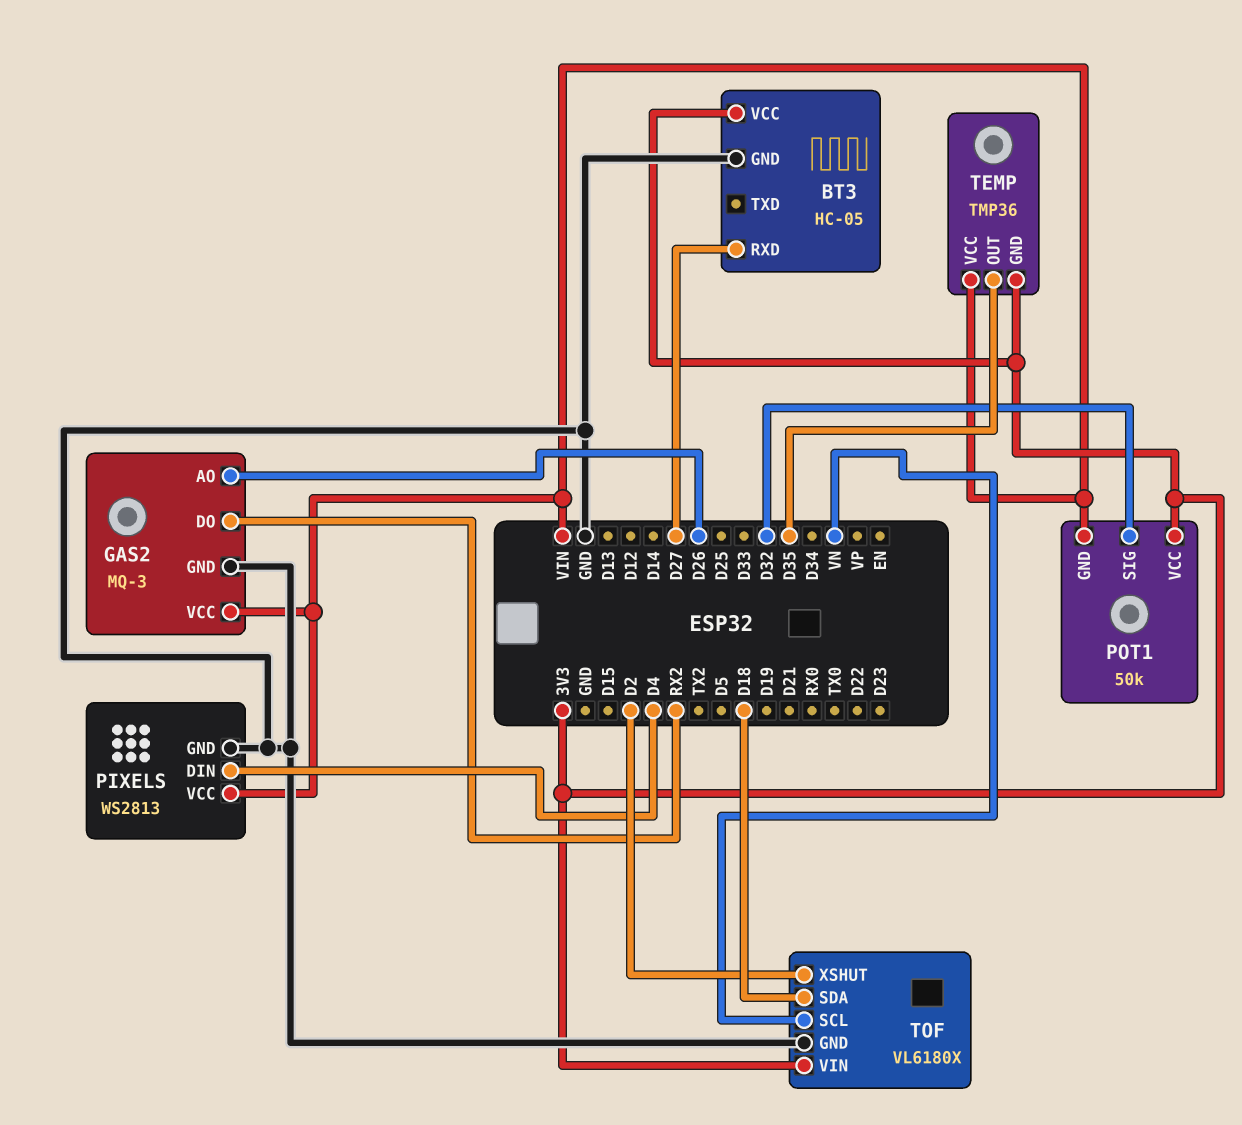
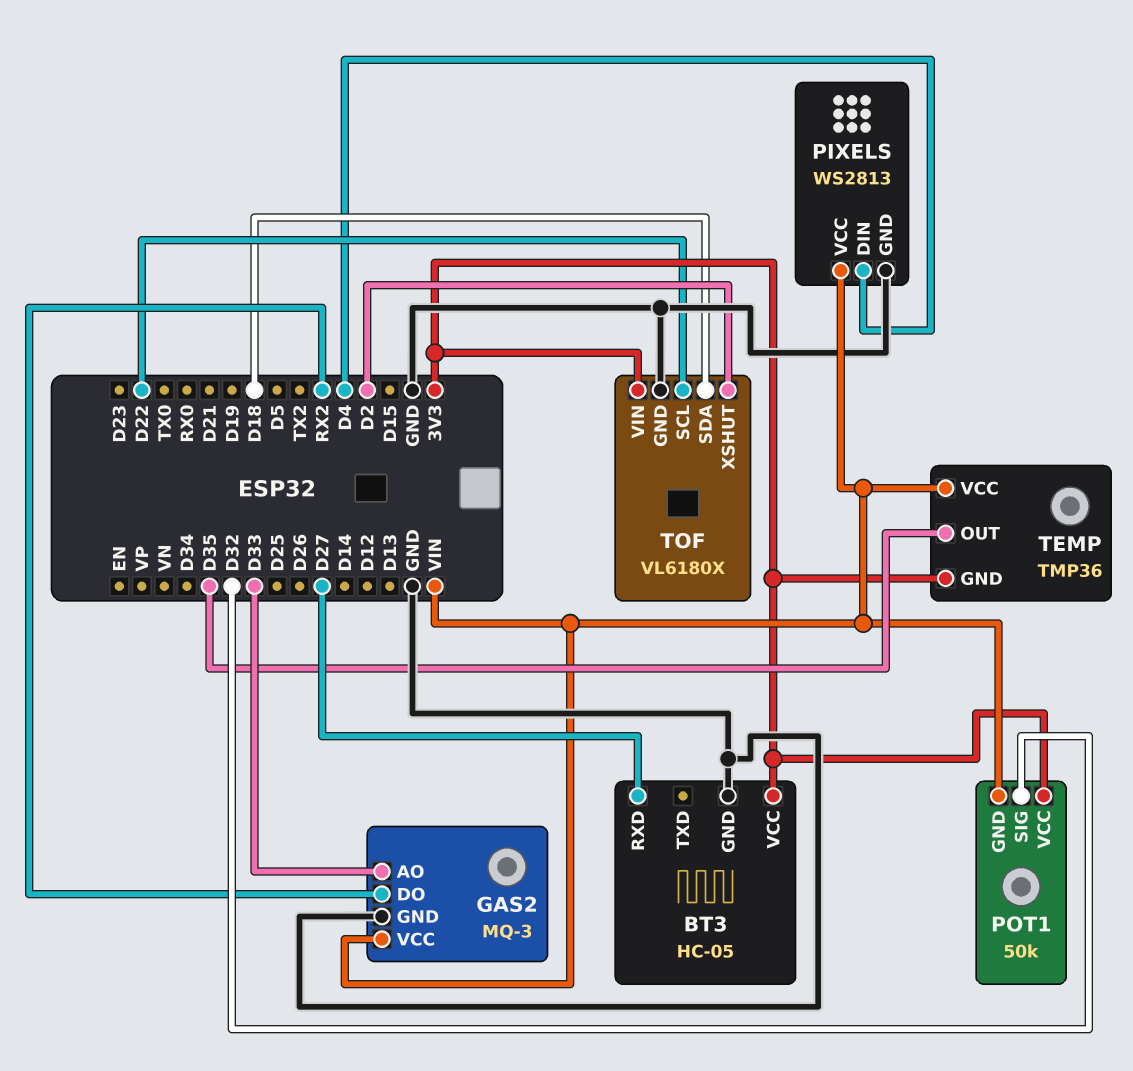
GAS2 pin AO: D26 -> D33
TOF pin SCL: VN -> D22

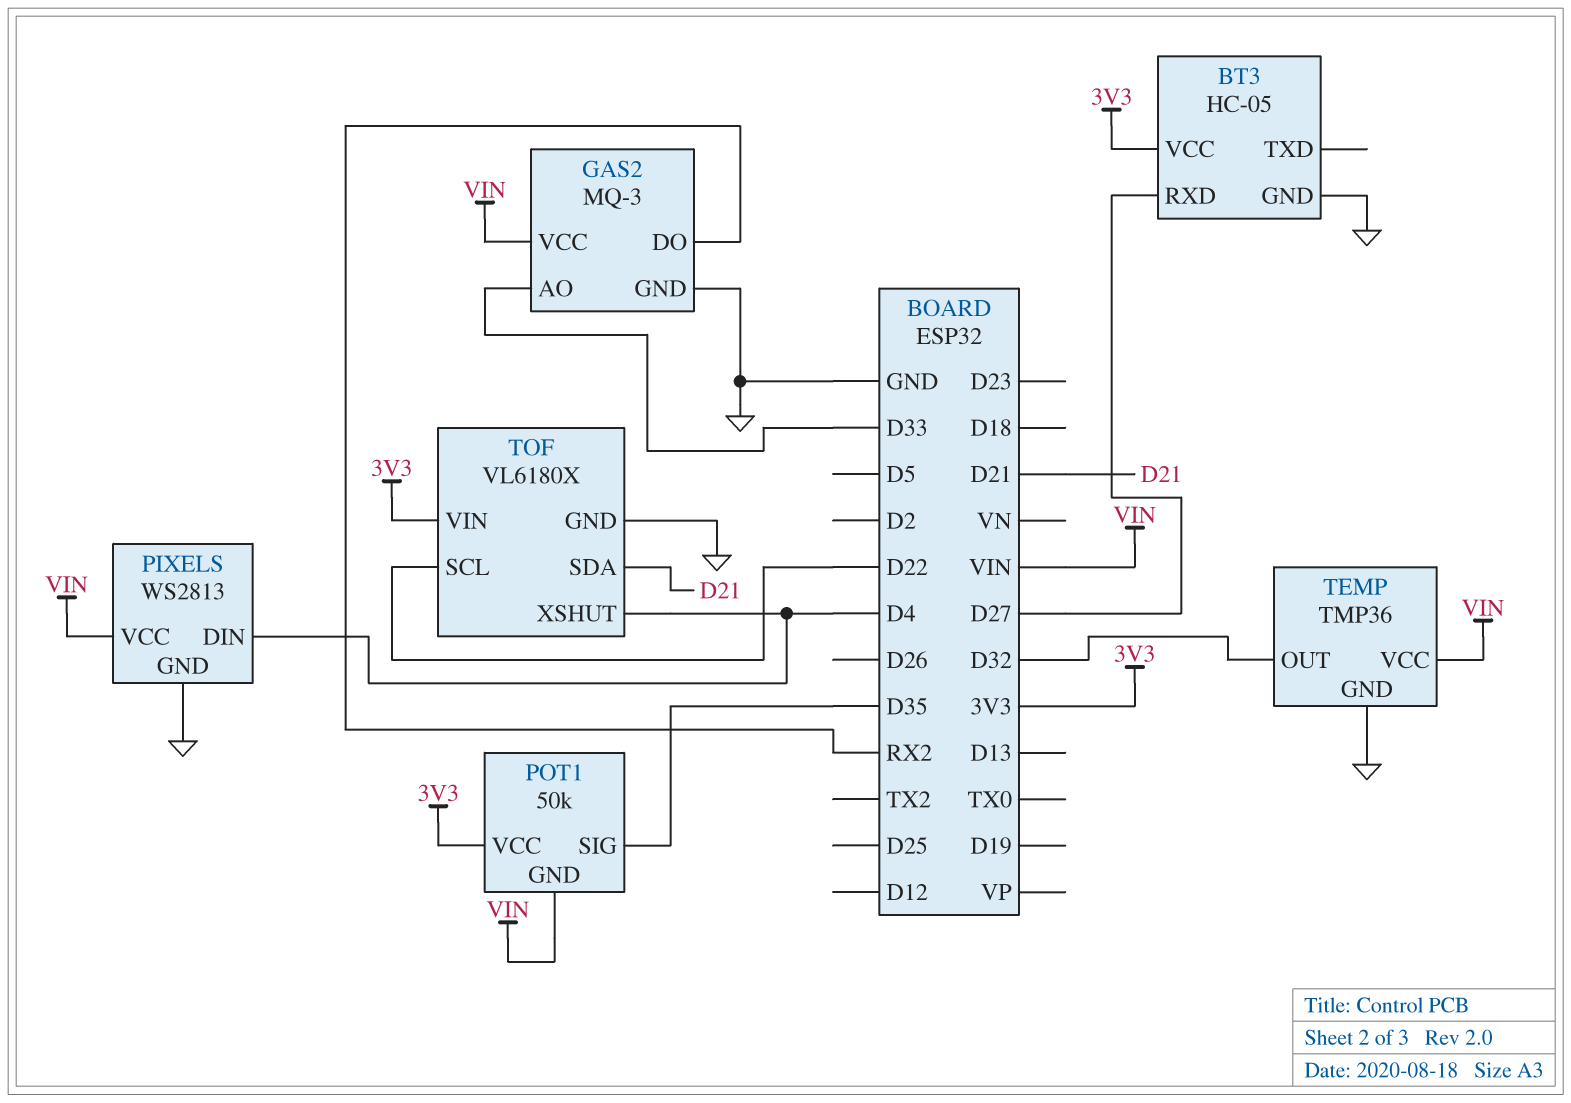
POT1 pin SIG: D32 -> D35
TEMP pin GND: 3V3 -> GND
TEMP pin OUT: D35 -> D32
TOF pin SDA: D18 -> D21
TOF pin XSHUT: D2 -> D4

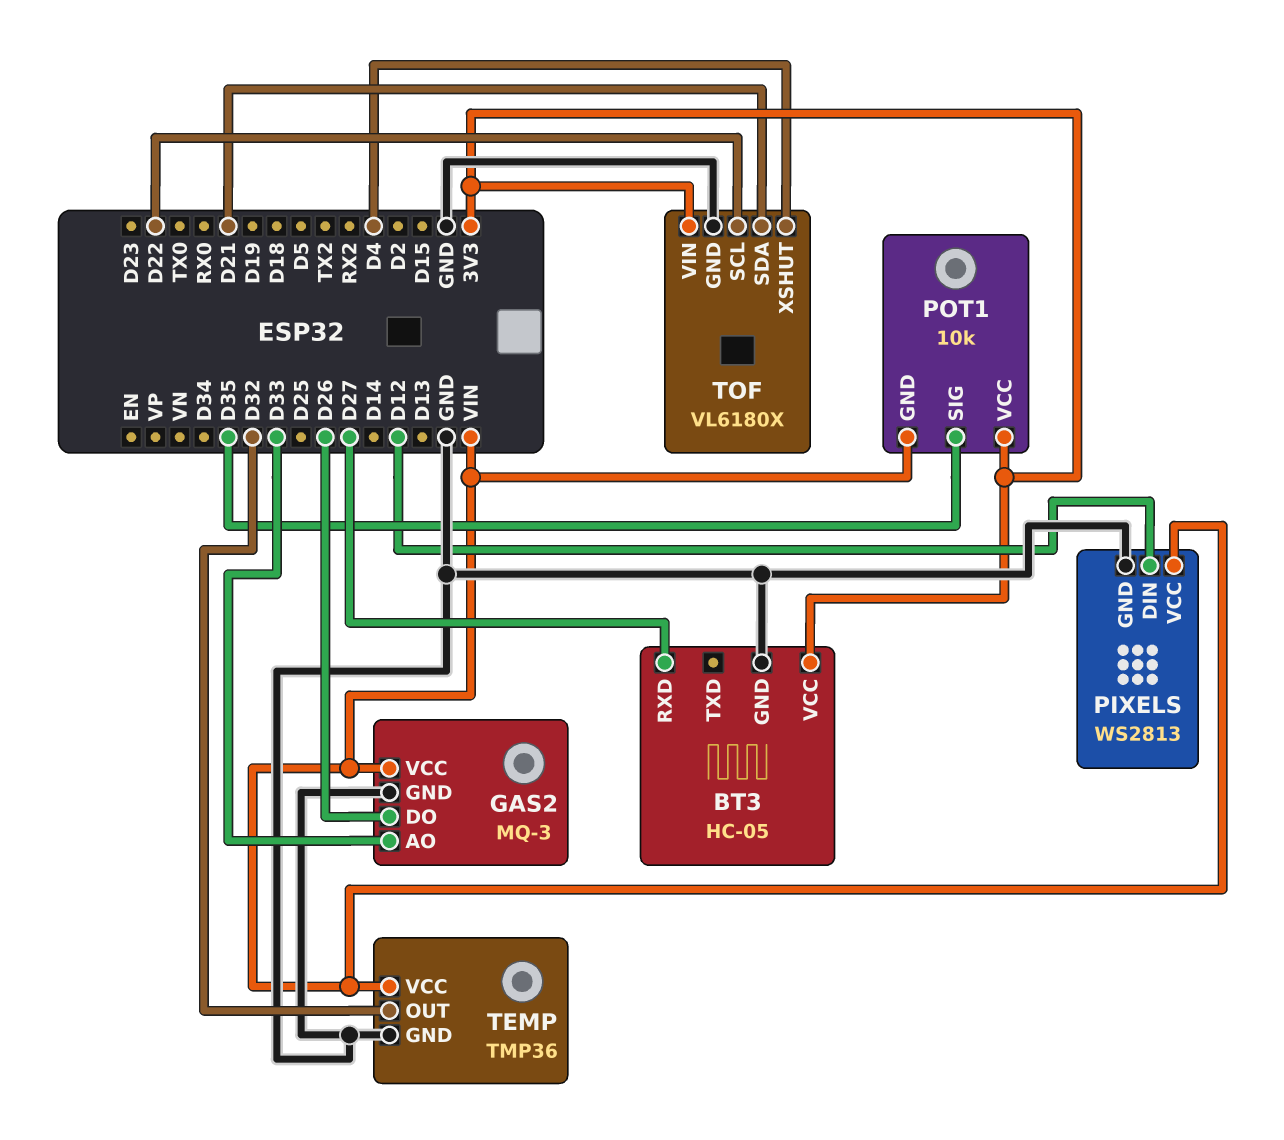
GAS2 pin DO: RX2 -> D26
PIXELS pin DIN: D4 -> D12
POT1: 50k -> 10k

